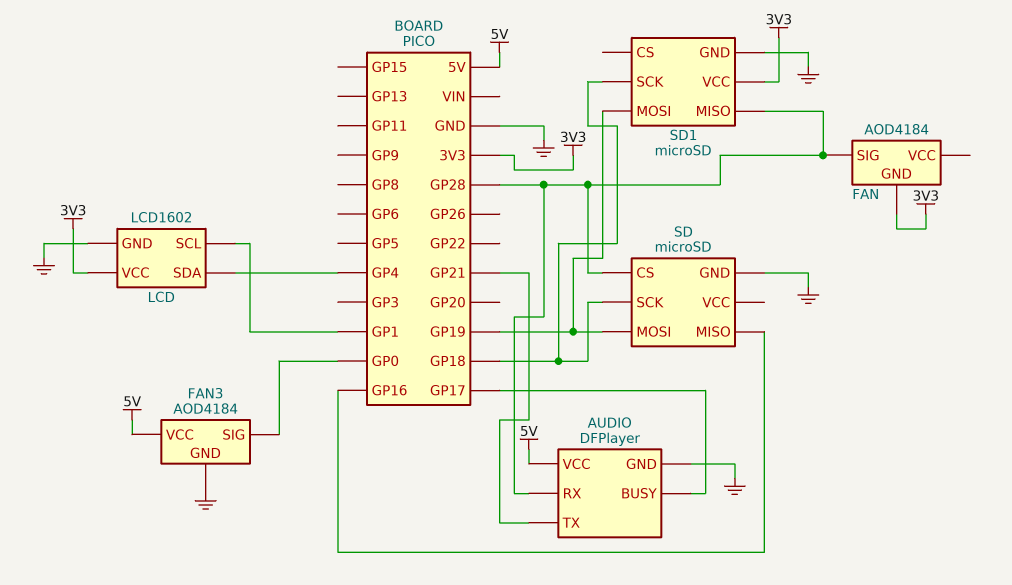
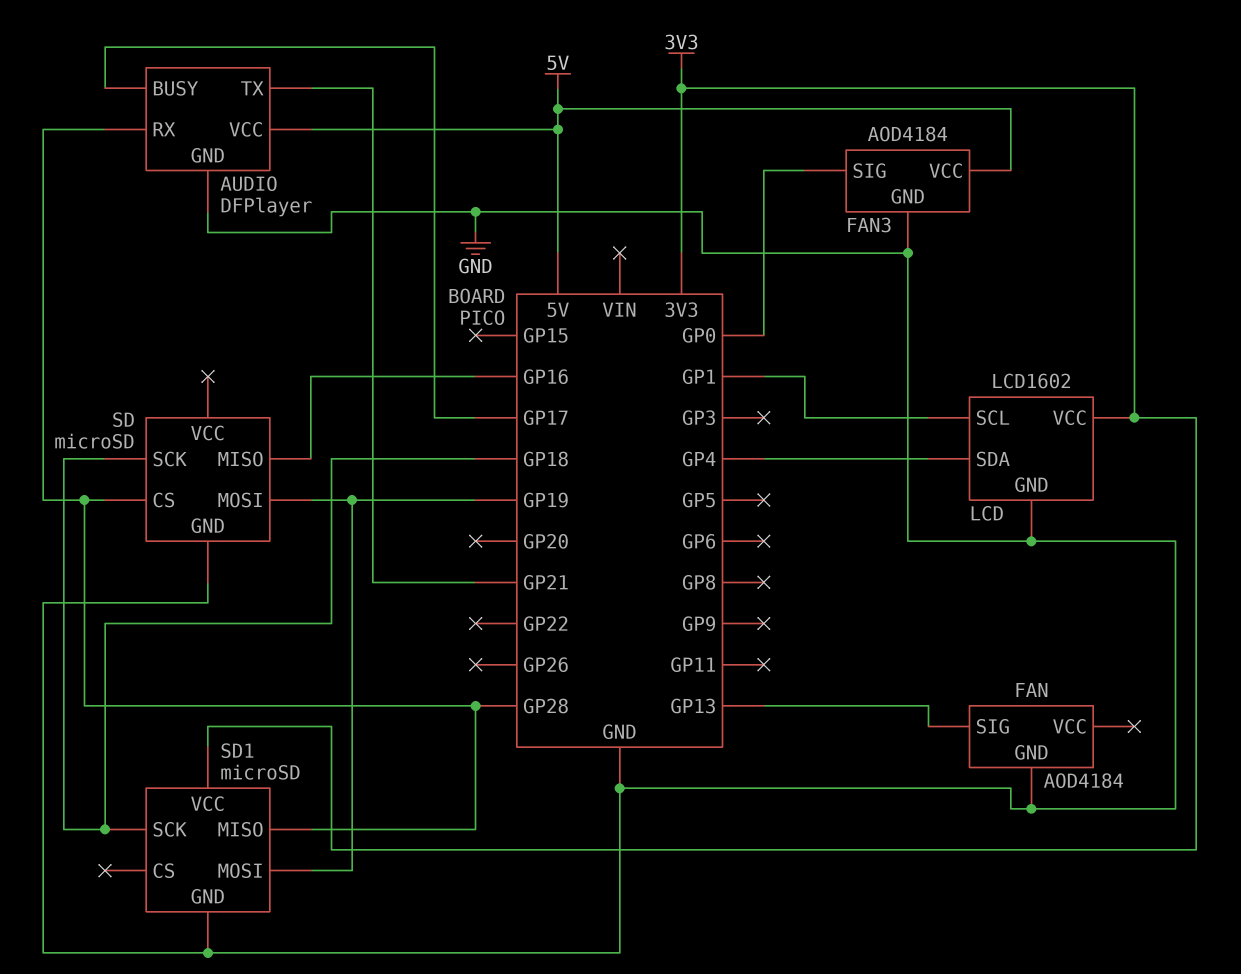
FAN pin GND: 3V3 -> GND
FAN pin SIG: GP28 -> GP13

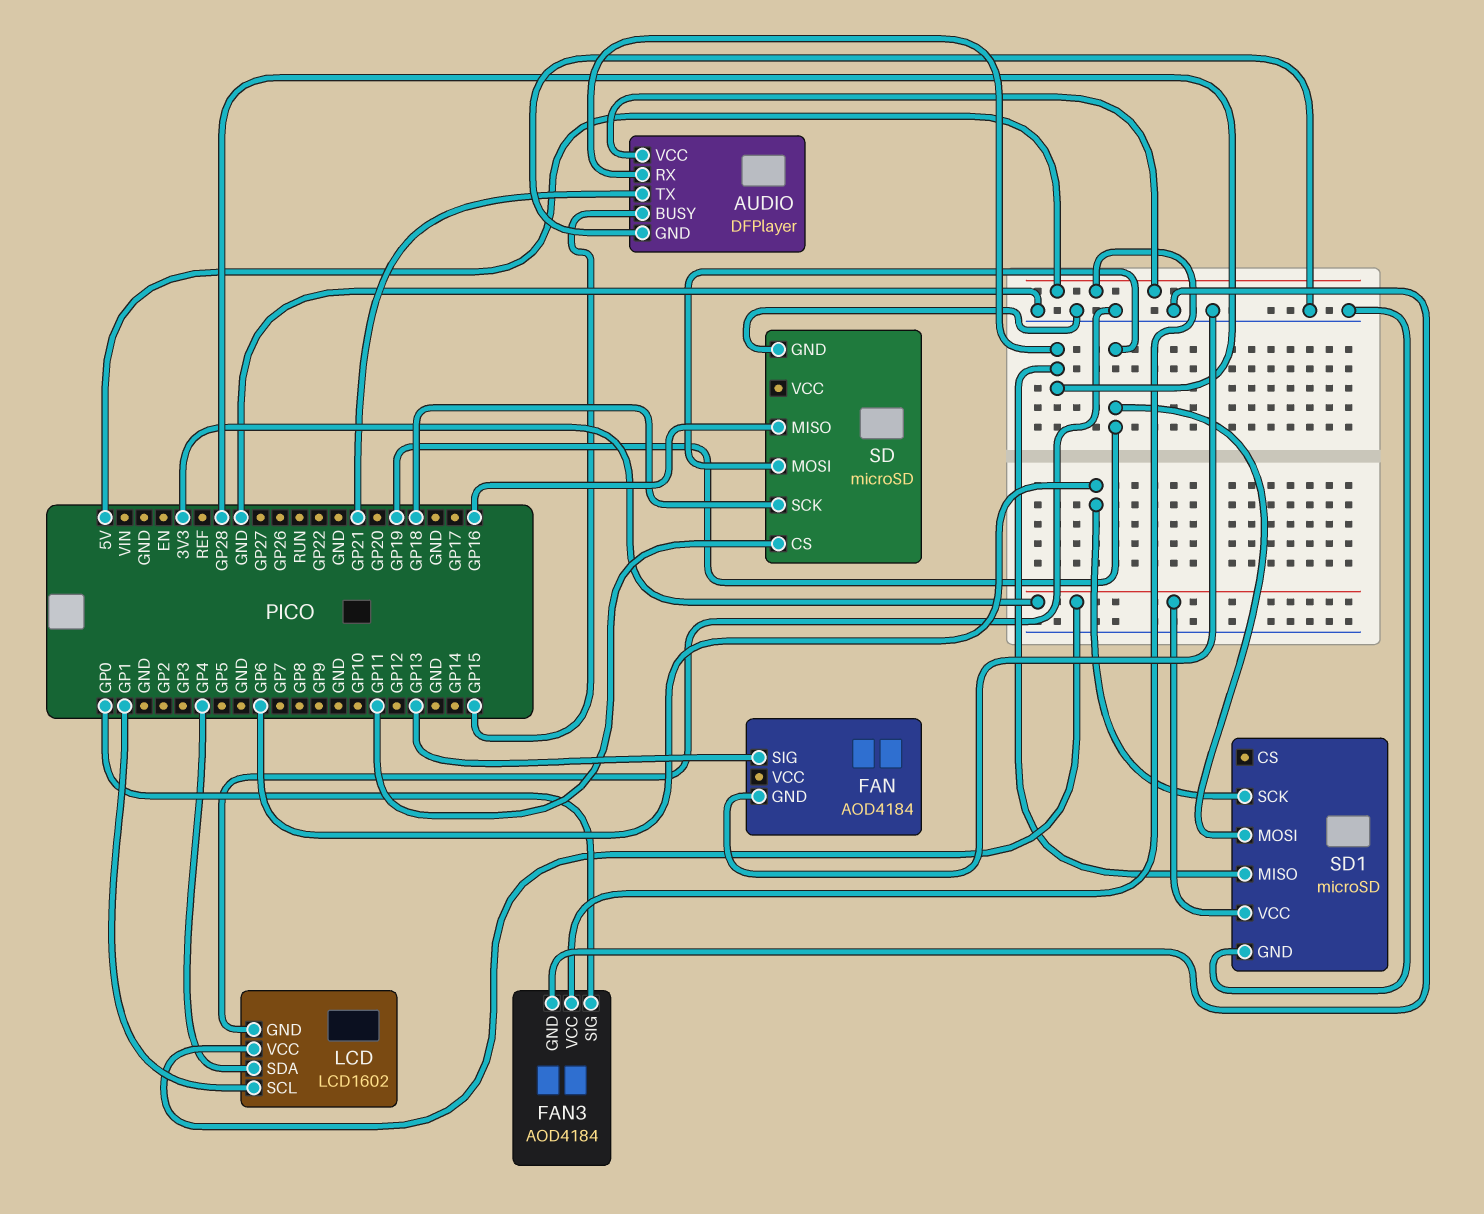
AUDIO pin BUSY: GP17 -> GP15
SD pin CS: GP28 -> GP11
SD1 pin SCK: GP18 -> GP6

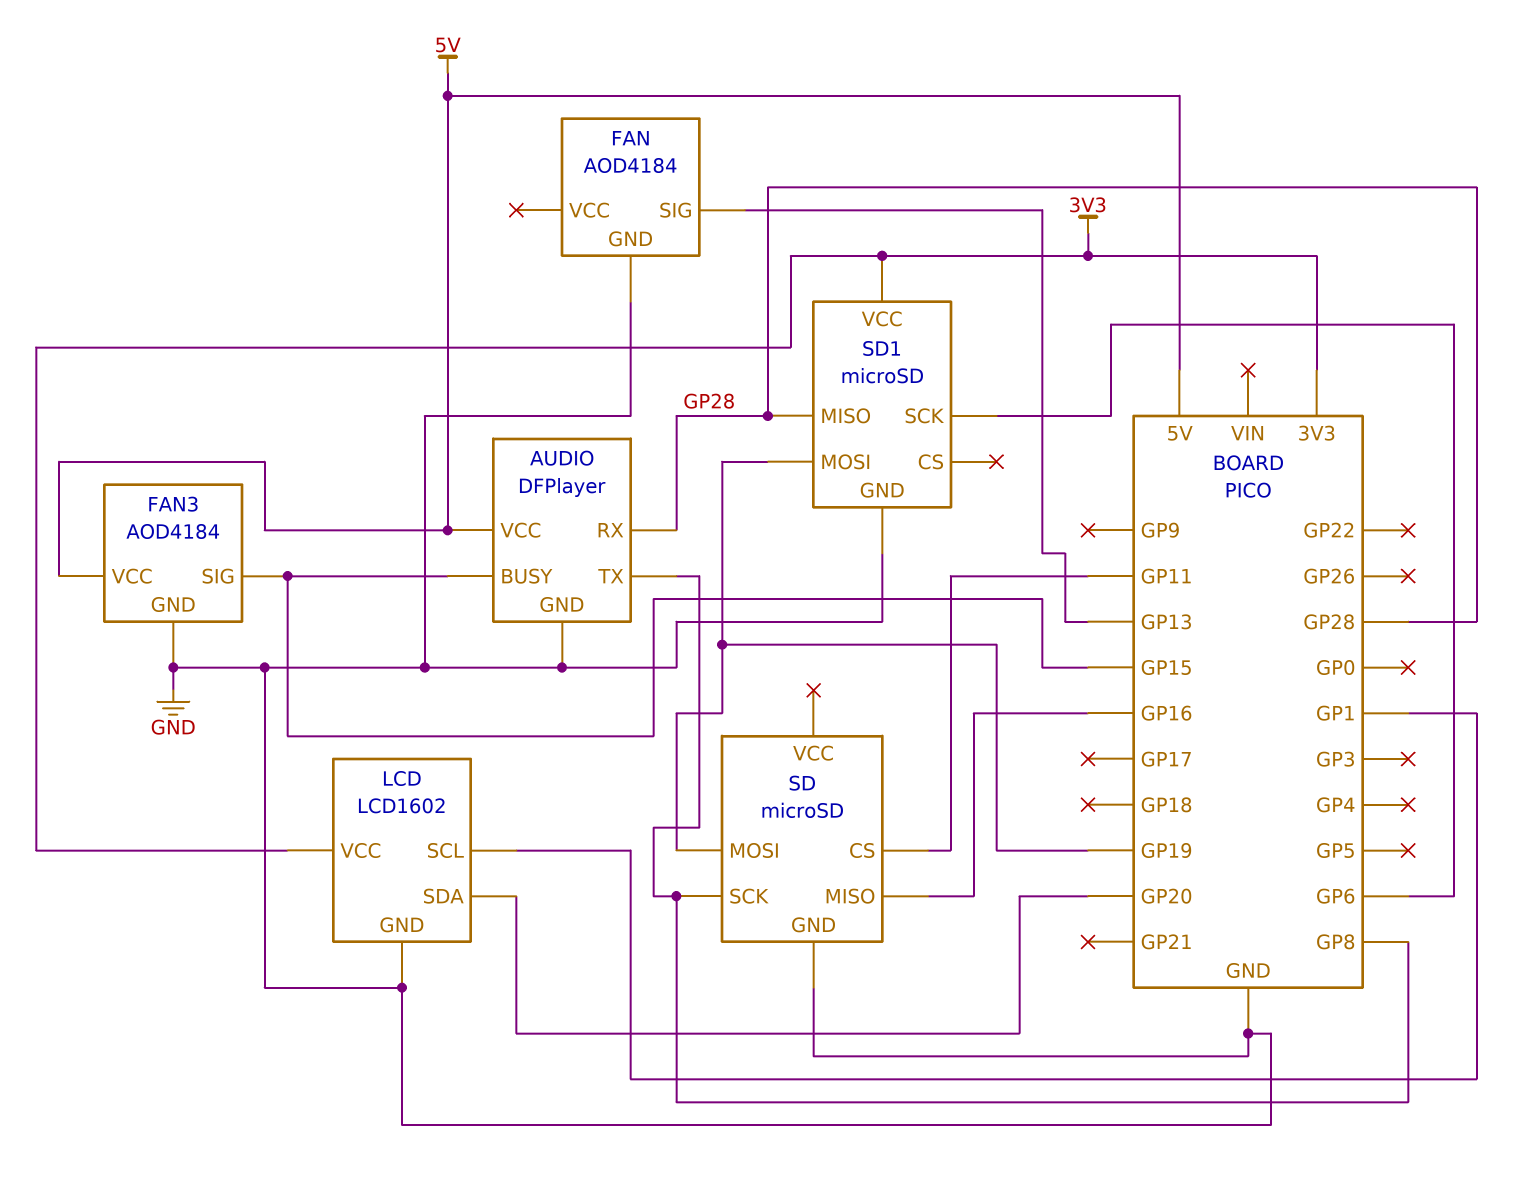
AUDIO pin TX: GP21 -> GP8
FAN3 pin SIG: GP0 -> GP15
LCD pin SDA: GP4 -> GP20
SD pin SCK: GP18 -> GP8

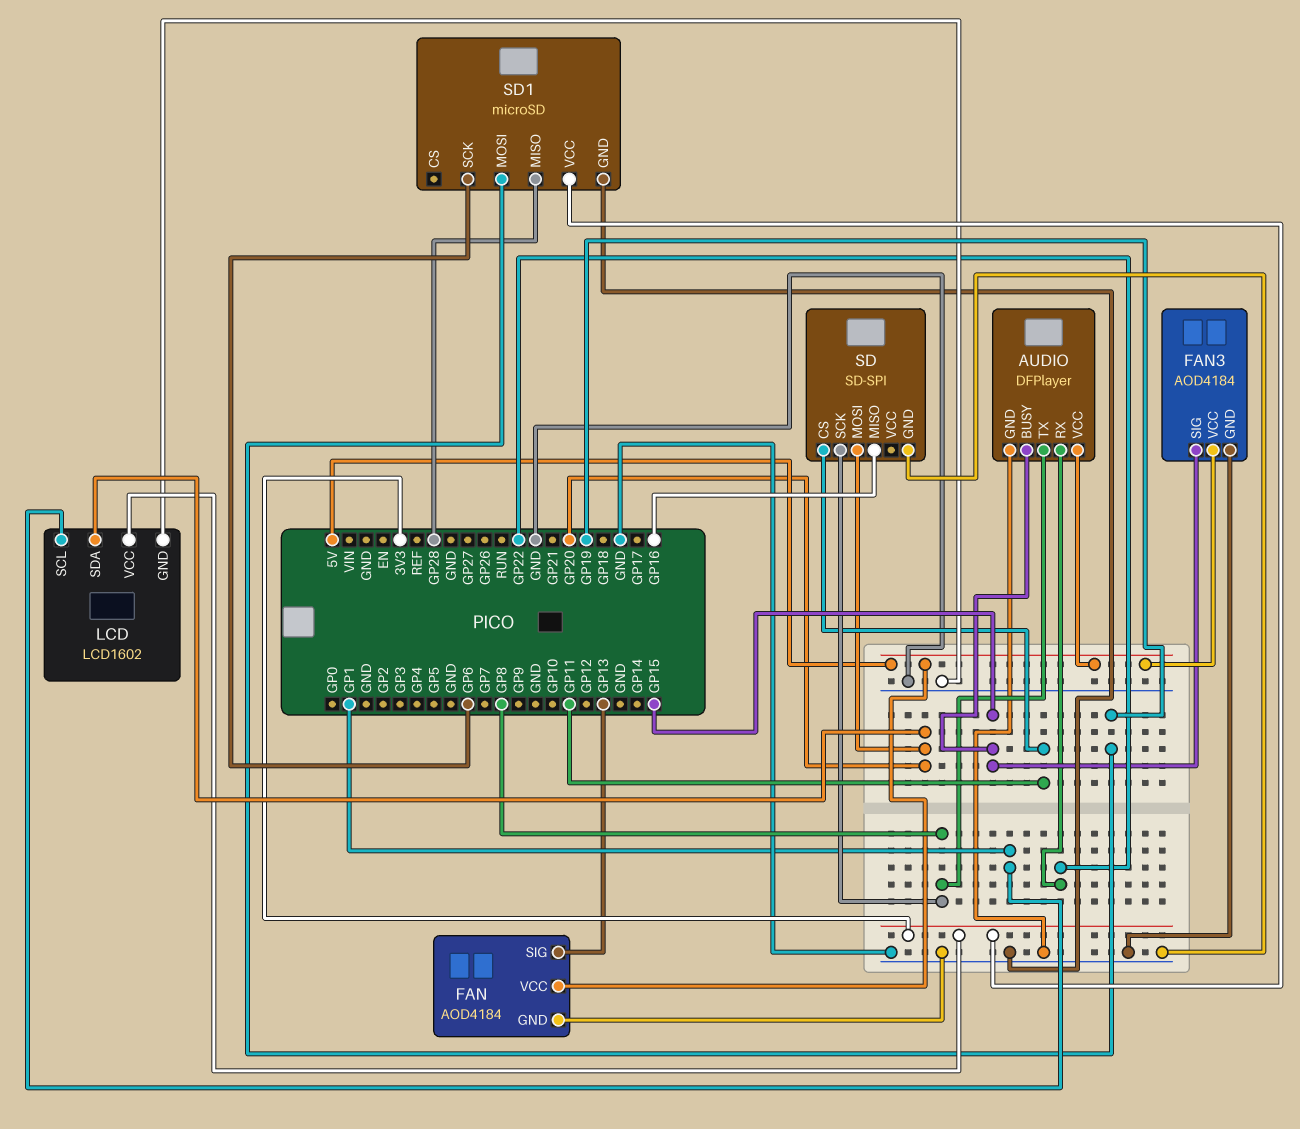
AUDIO pin RX: GP28 -> GP22
FAN pin VCC: none -> 5V
SD: microSD -> SD-SPI
SD pin MOSI: GP19 -> GP20

